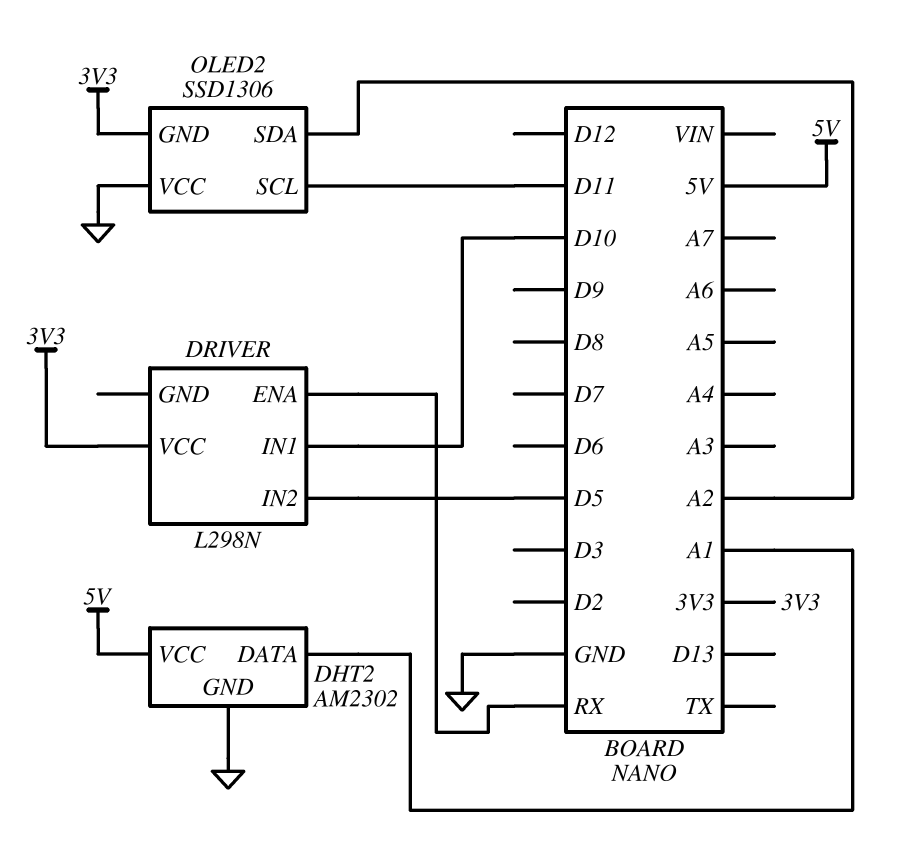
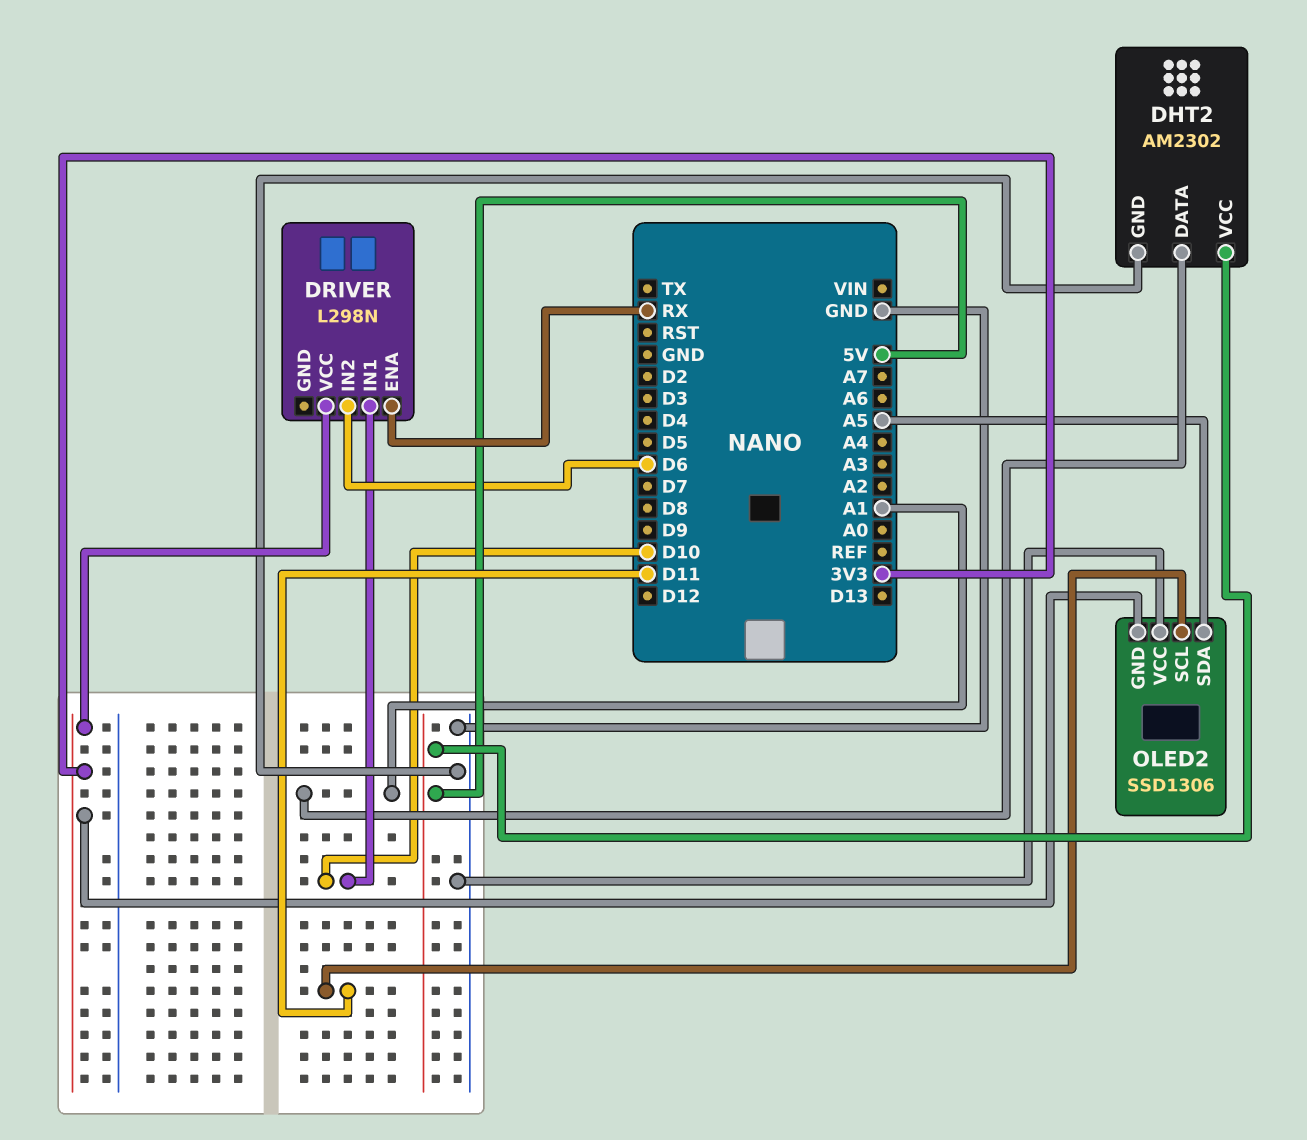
DRIVER pin IN2: D5 -> D6
OLED2 pin SDA: A2 -> A5

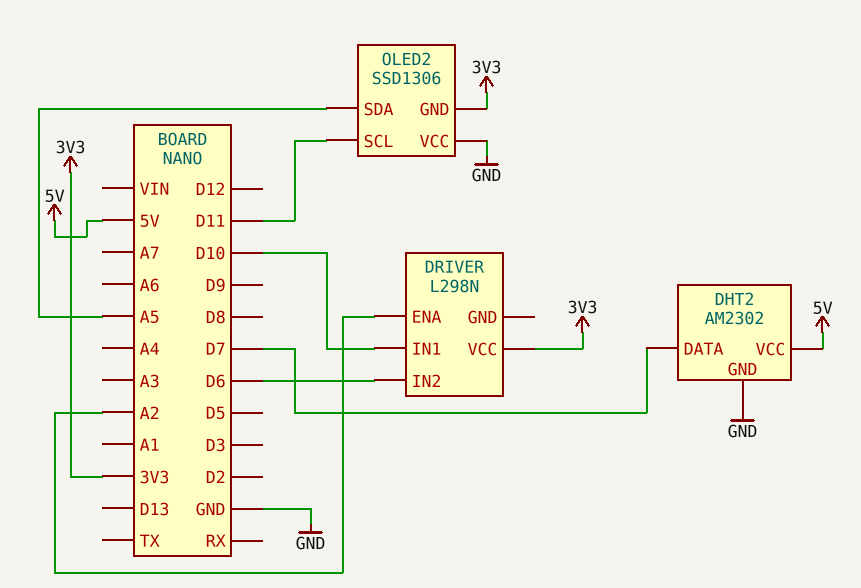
DHT2 pin DATA: A1 -> D7
DRIVER pin ENA: RX -> A2

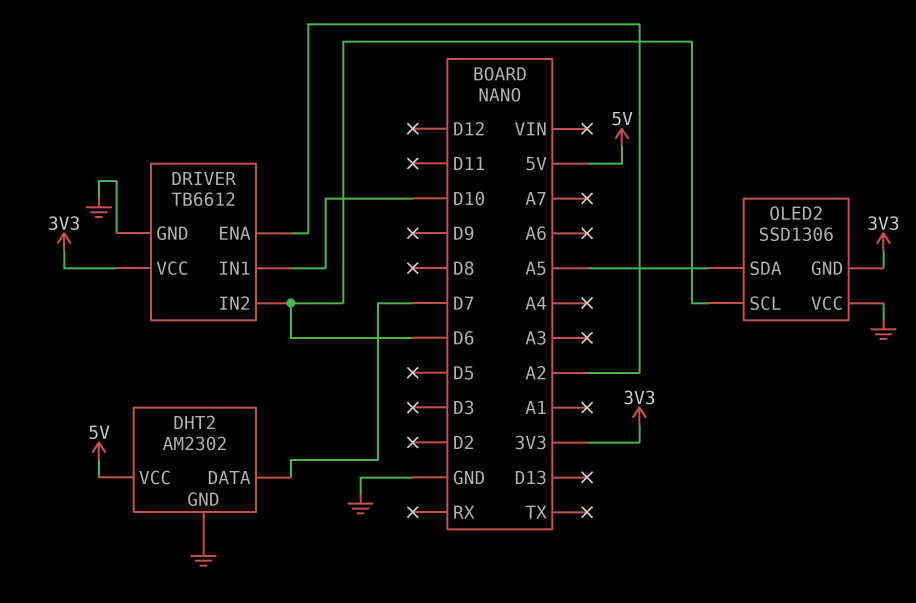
DRIVER: L298N -> TB6612
DRIVER pin GND: none -> GND
OLED2 pin SCL: D11 -> D6

